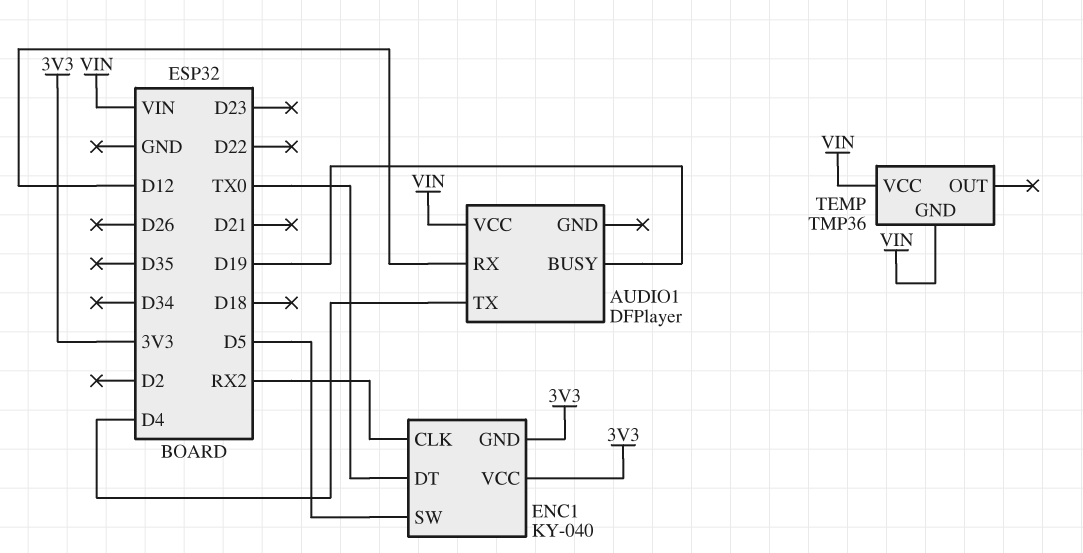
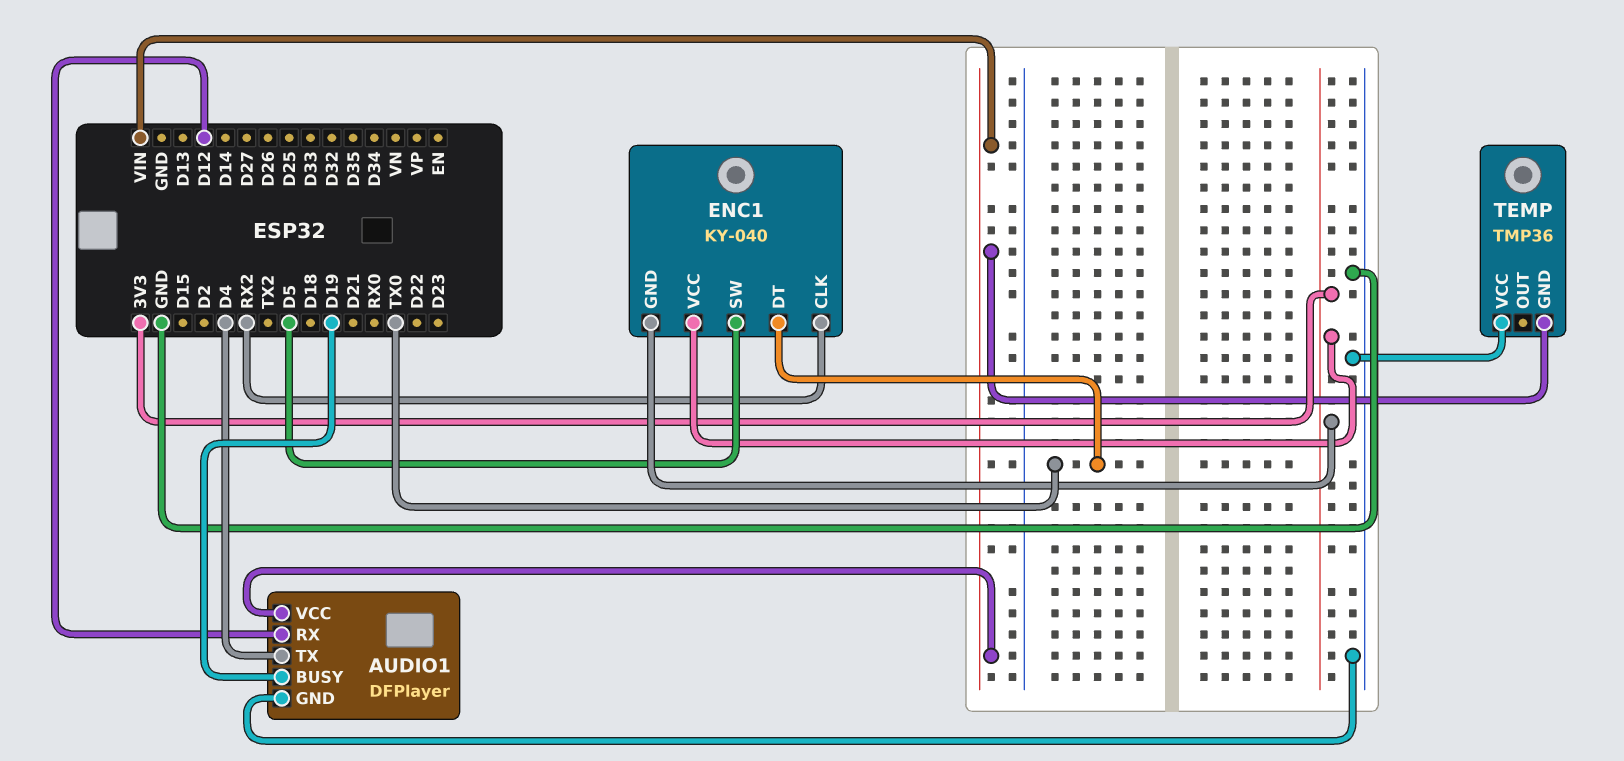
AUDIO1 pin GND: none -> GND
TEMP pin VCC: VIN -> GND

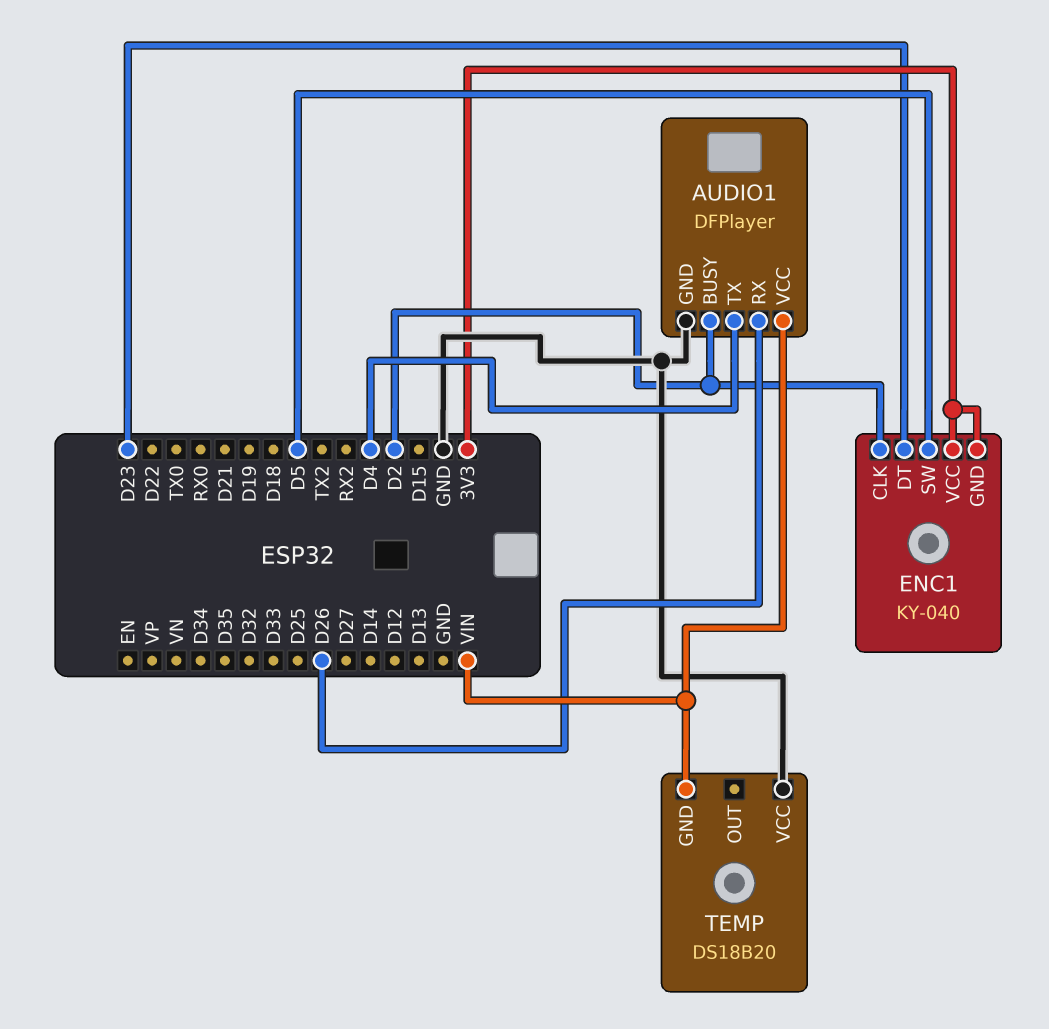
AUDIO1 pin BUSY: D19 -> D2
AUDIO1 pin RX: D12 -> D26
ENC1 pin CLK: RX2 -> D2
ENC1 pin DT: TX0 -> D23
TEMP: TMP36 -> DS18B20

